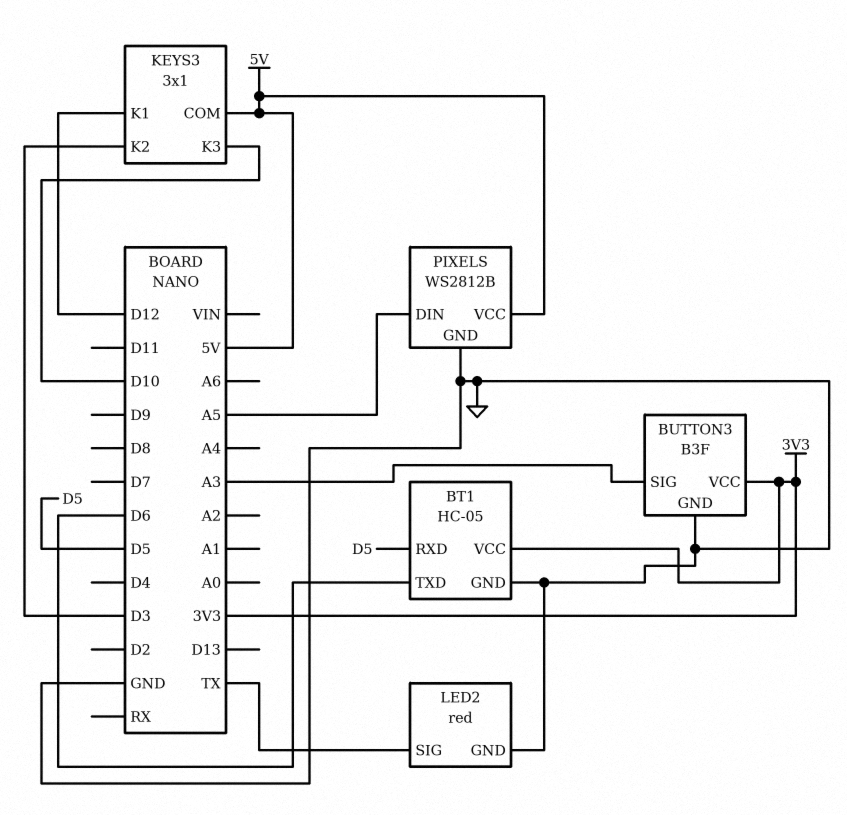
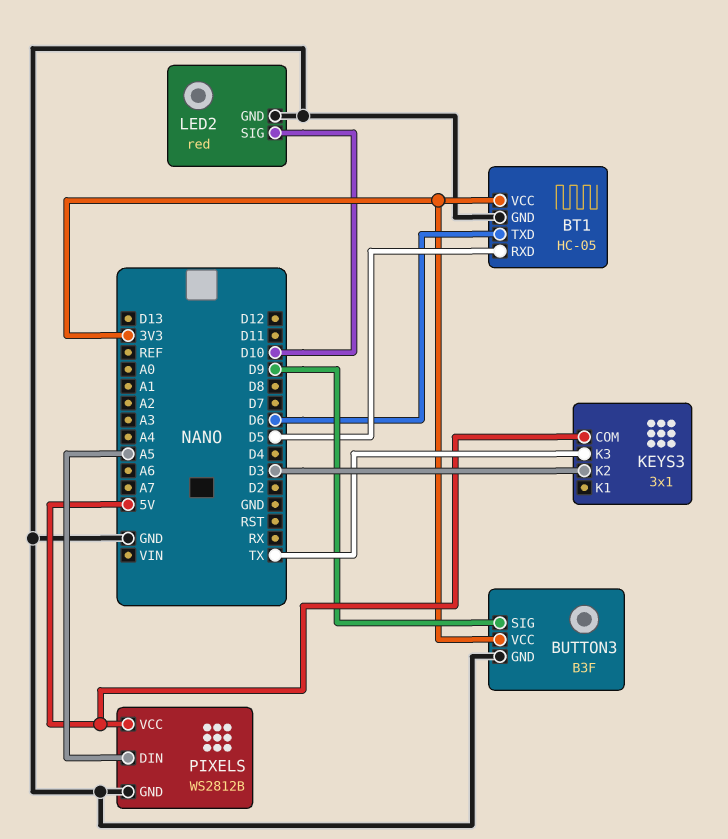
BUTTON3 pin SIG: A3 -> D9
KEYS3 pin K1: D12 -> none
KEYS3 pin K3: D10 -> TX
LED2 pin SIG: TX -> D10

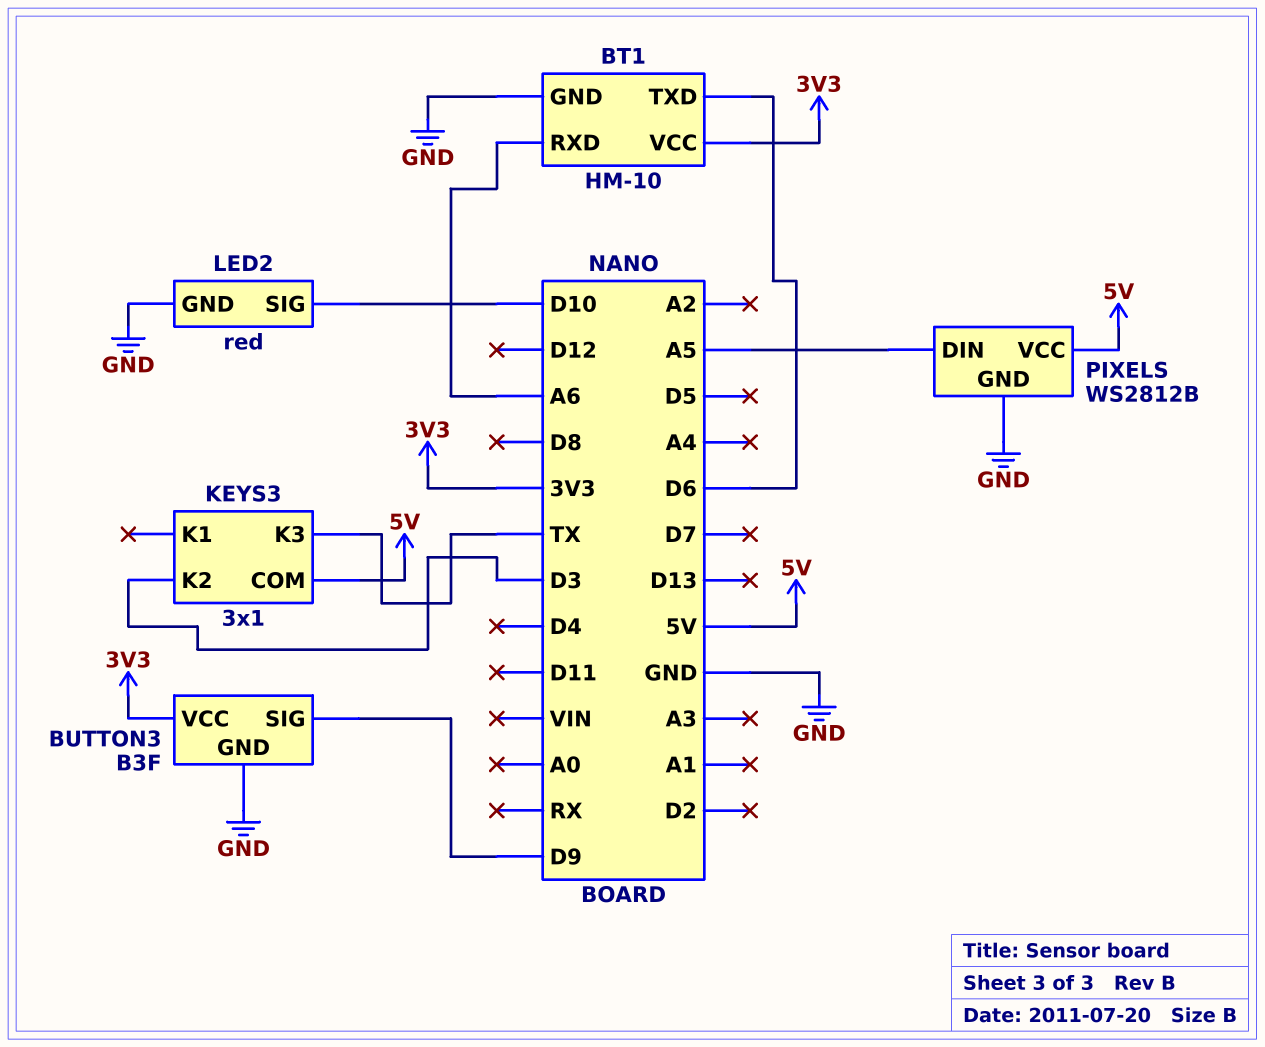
BT1: HC-05 -> HM-10
BT1 pin RXD: D5 -> A6

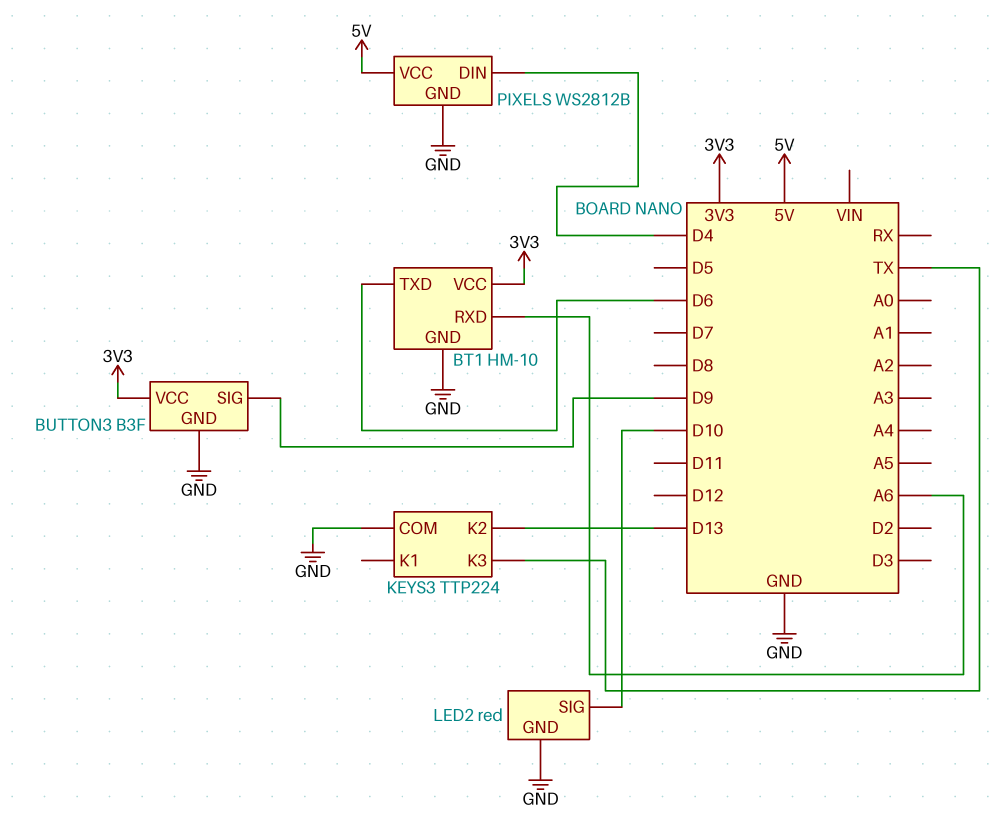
KEYS3: 3x1 -> TTP224
KEYS3 pin COM: 5V -> GND
KEYS3 pin K2: D3 -> D13
PIXELS pin DIN: A5 -> D4

